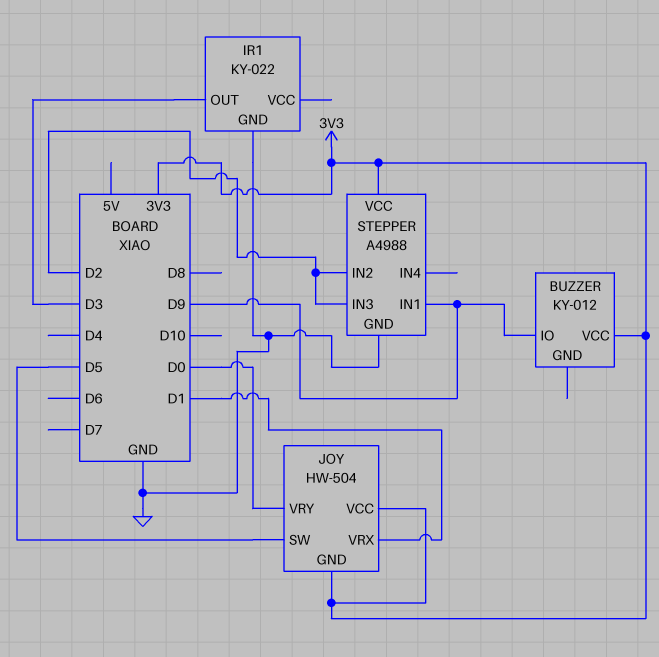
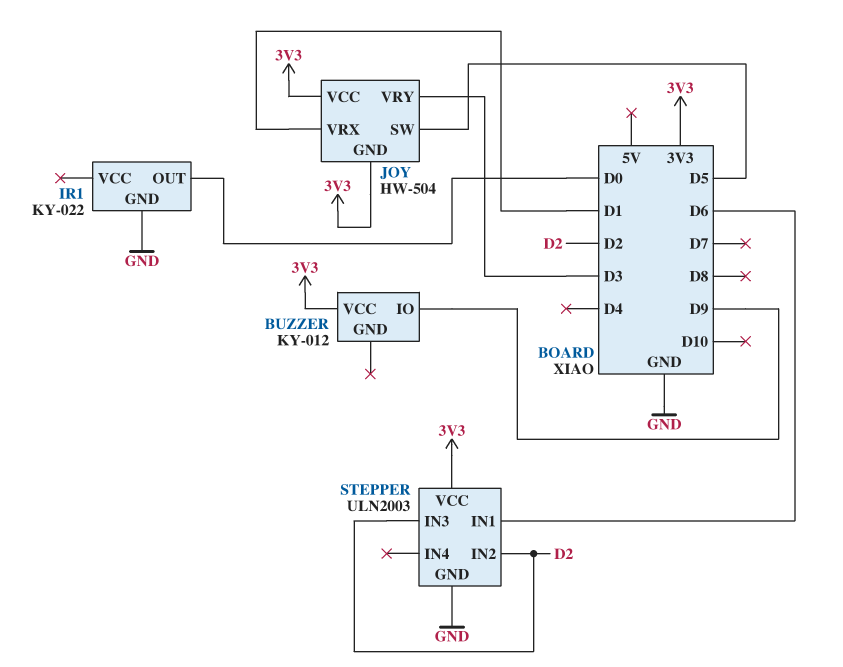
IR1 pin OUT: D3 -> D0
JOY pin VRY: D0 -> D3
STEPPER: A4988 -> ULN2003
STEPPER pin IN1: D9 -> D6

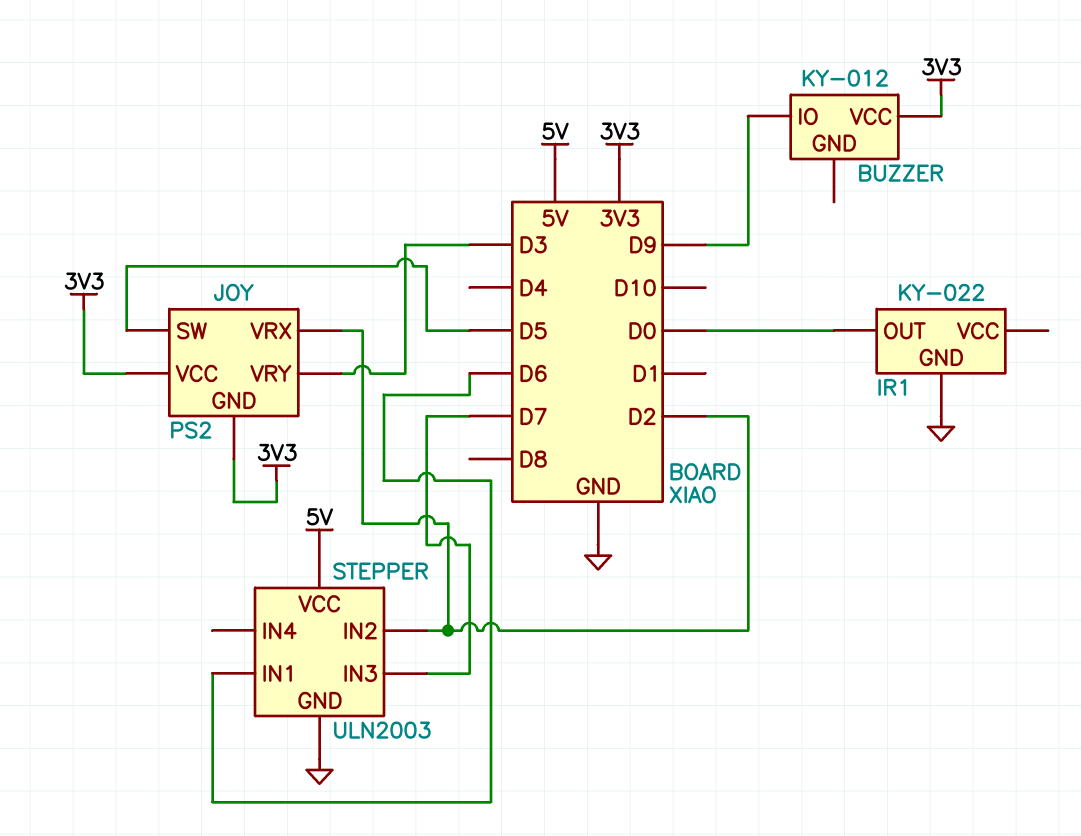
JOY: HW-504 -> PS2
JOY pin VRX: D1 -> D2
STEPPER pin IN3: D2 -> D7
STEPPER pin VCC: 3V3 -> 5V

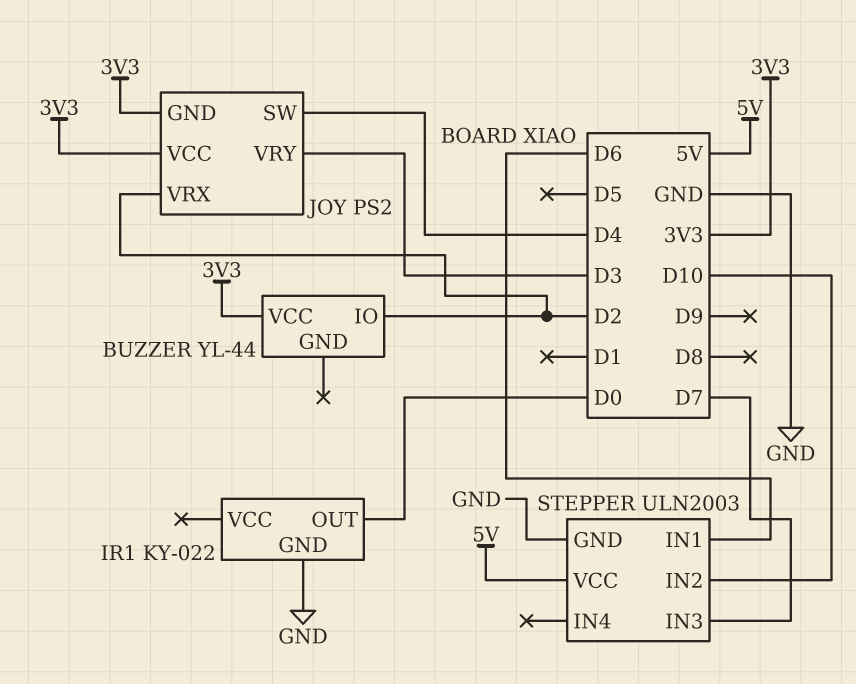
BUZZER: KY-012 -> YL-44
BUZZER pin IO: D9 -> D2
JOY pin SW: D5 -> D4
STEPPER pin IN2: D2 -> D10

